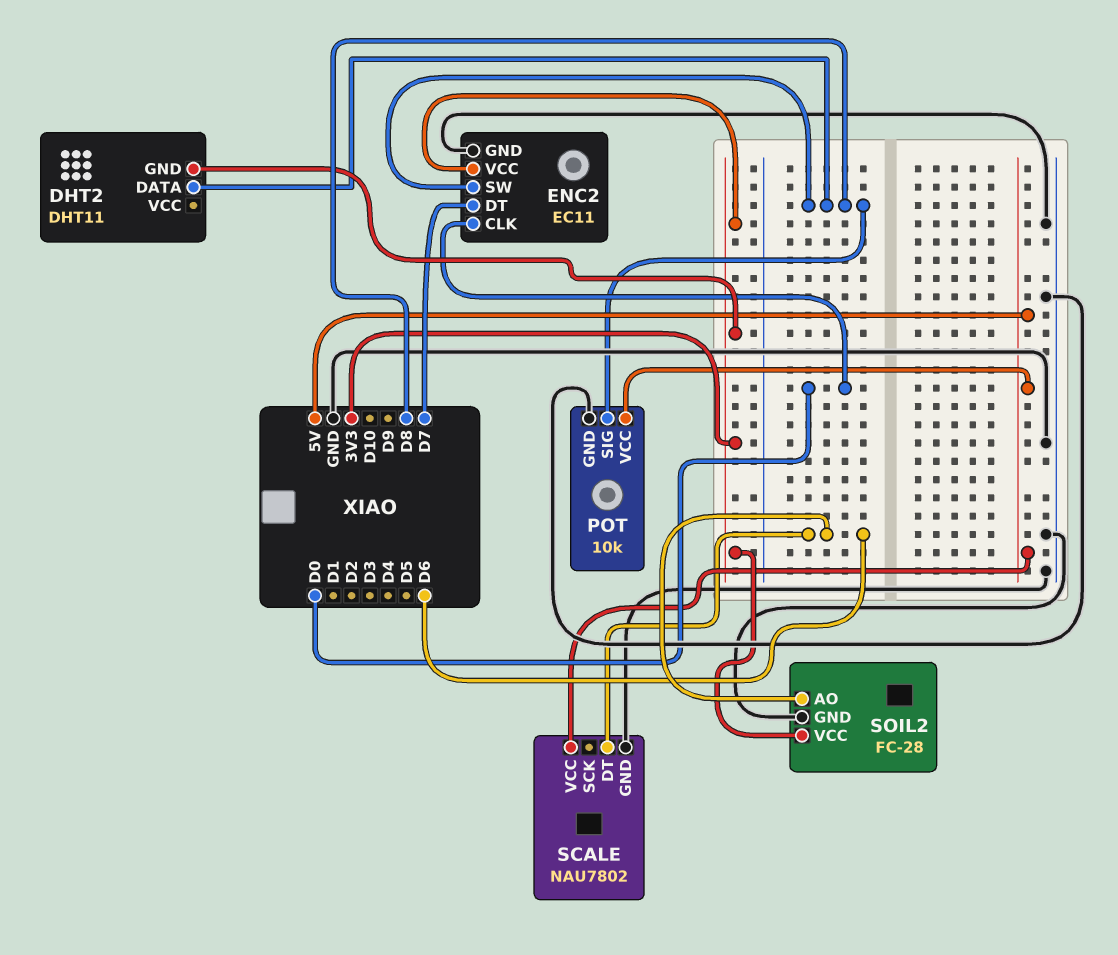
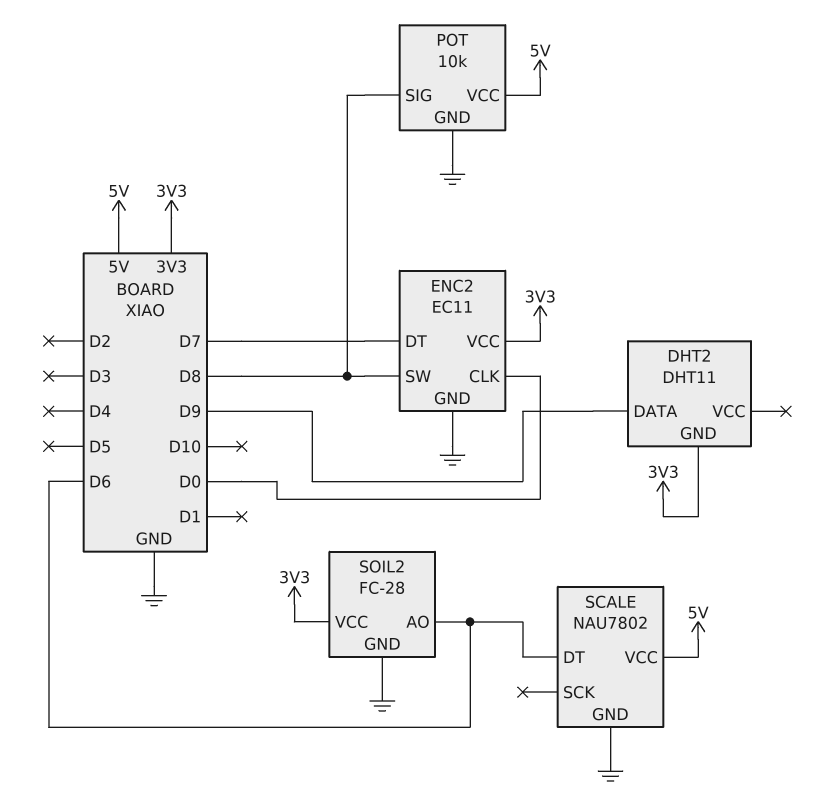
DHT2 pin DATA: D8 -> D9

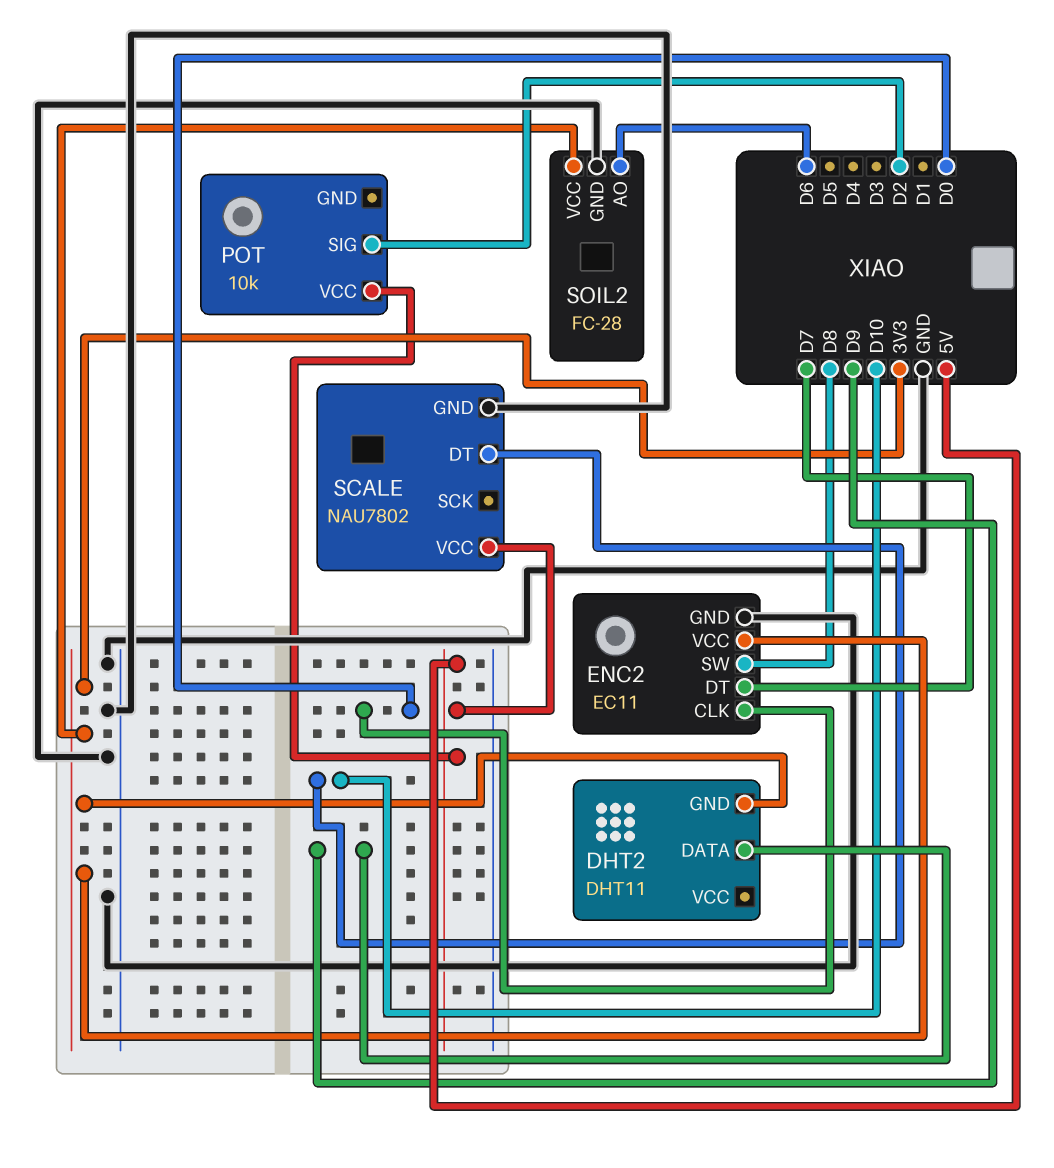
POT pin GND: GND -> none
POT pin SIG: D8 -> D2
SCALE pin DT: D6 -> D10

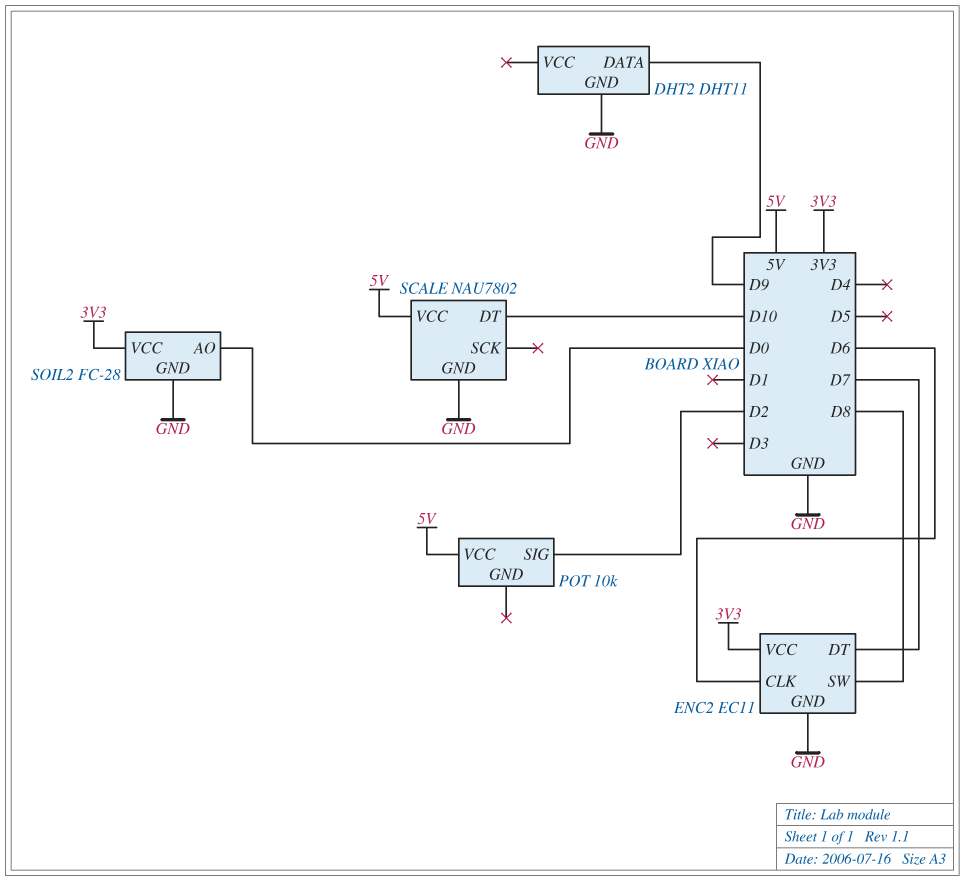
DHT2 pin GND: 3V3 -> GND
ENC2 pin CLK: D0 -> D6
SOIL2 pin AO: D6 -> D0

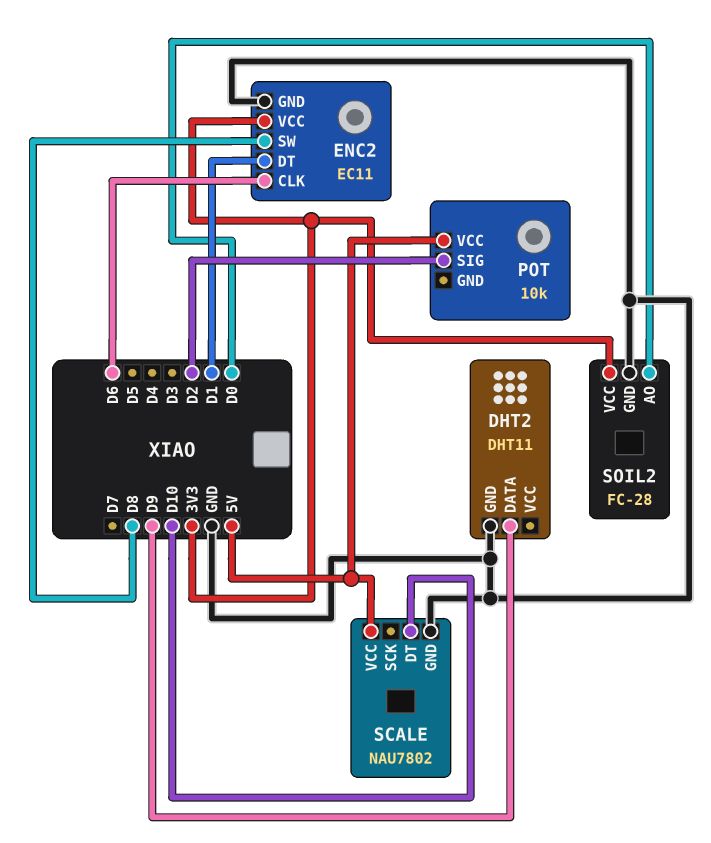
ENC2 pin DT: D7 -> D1

